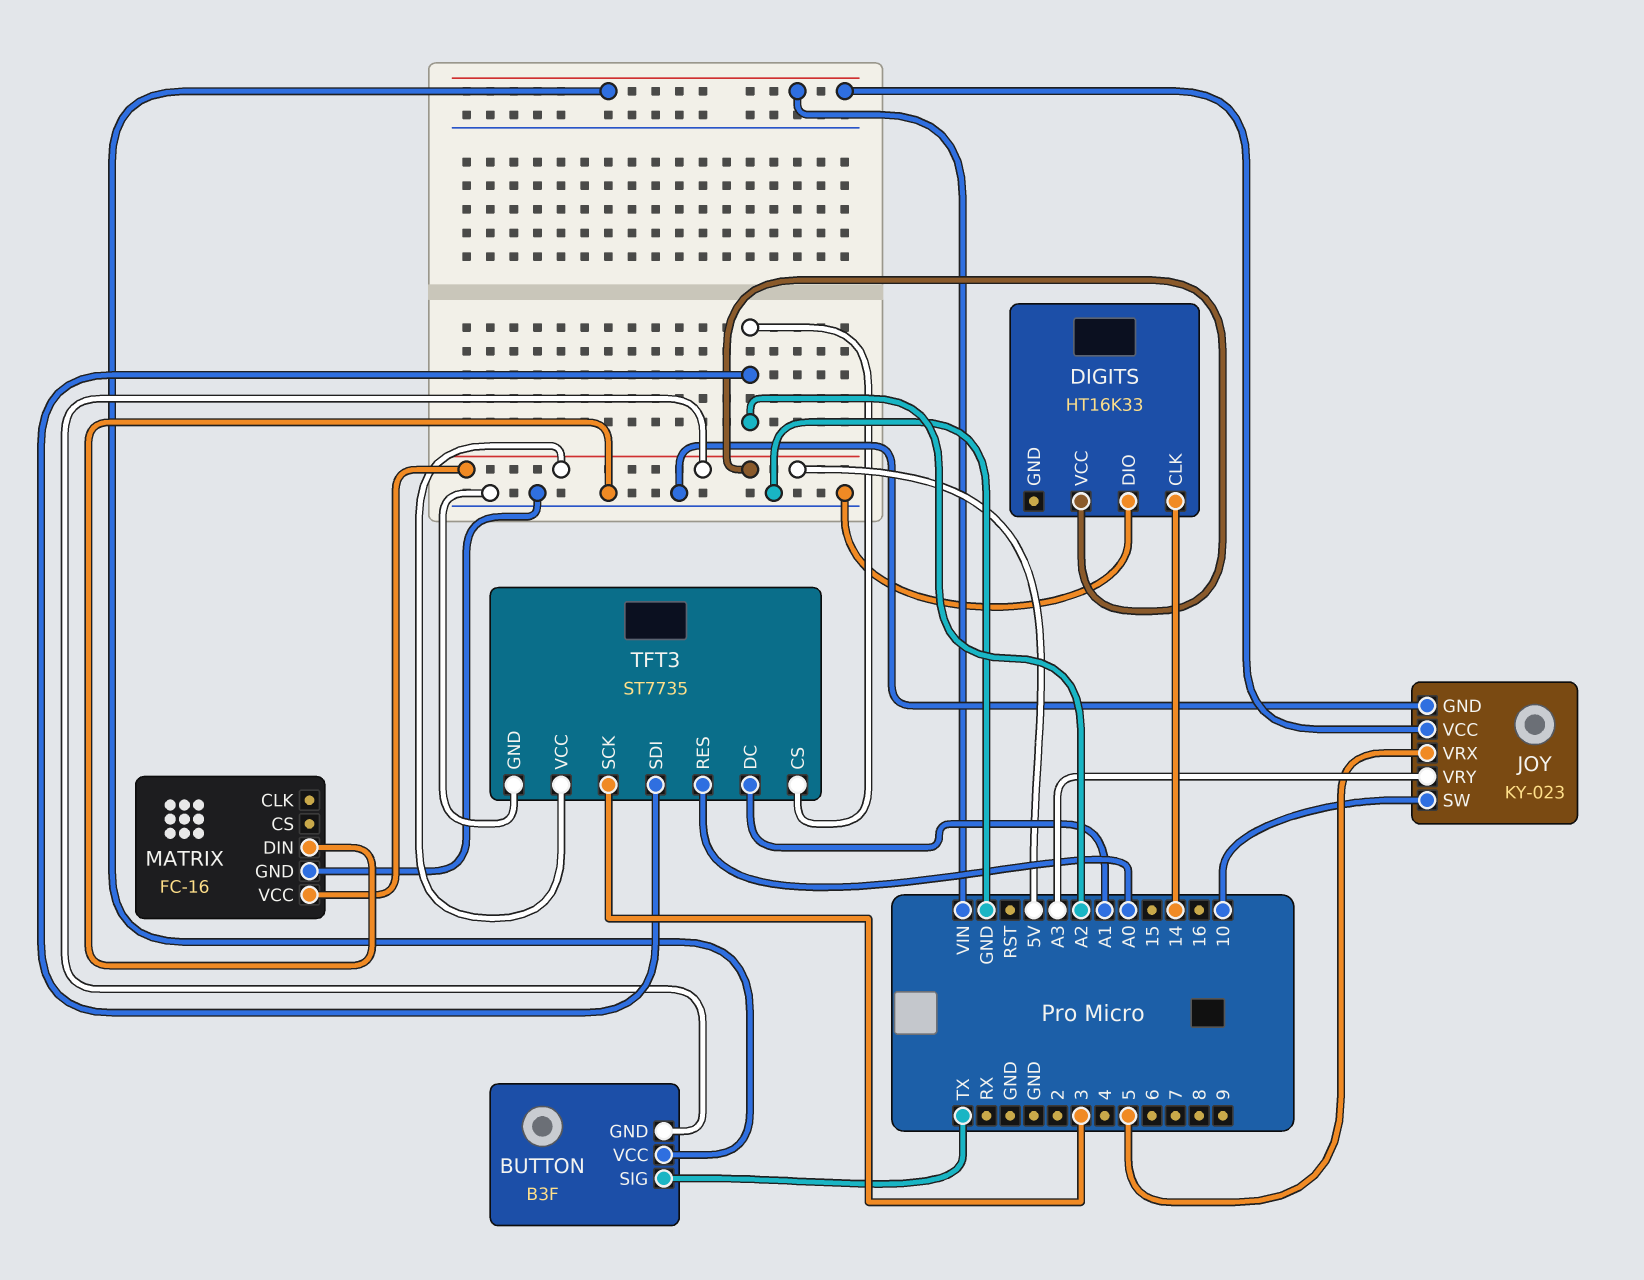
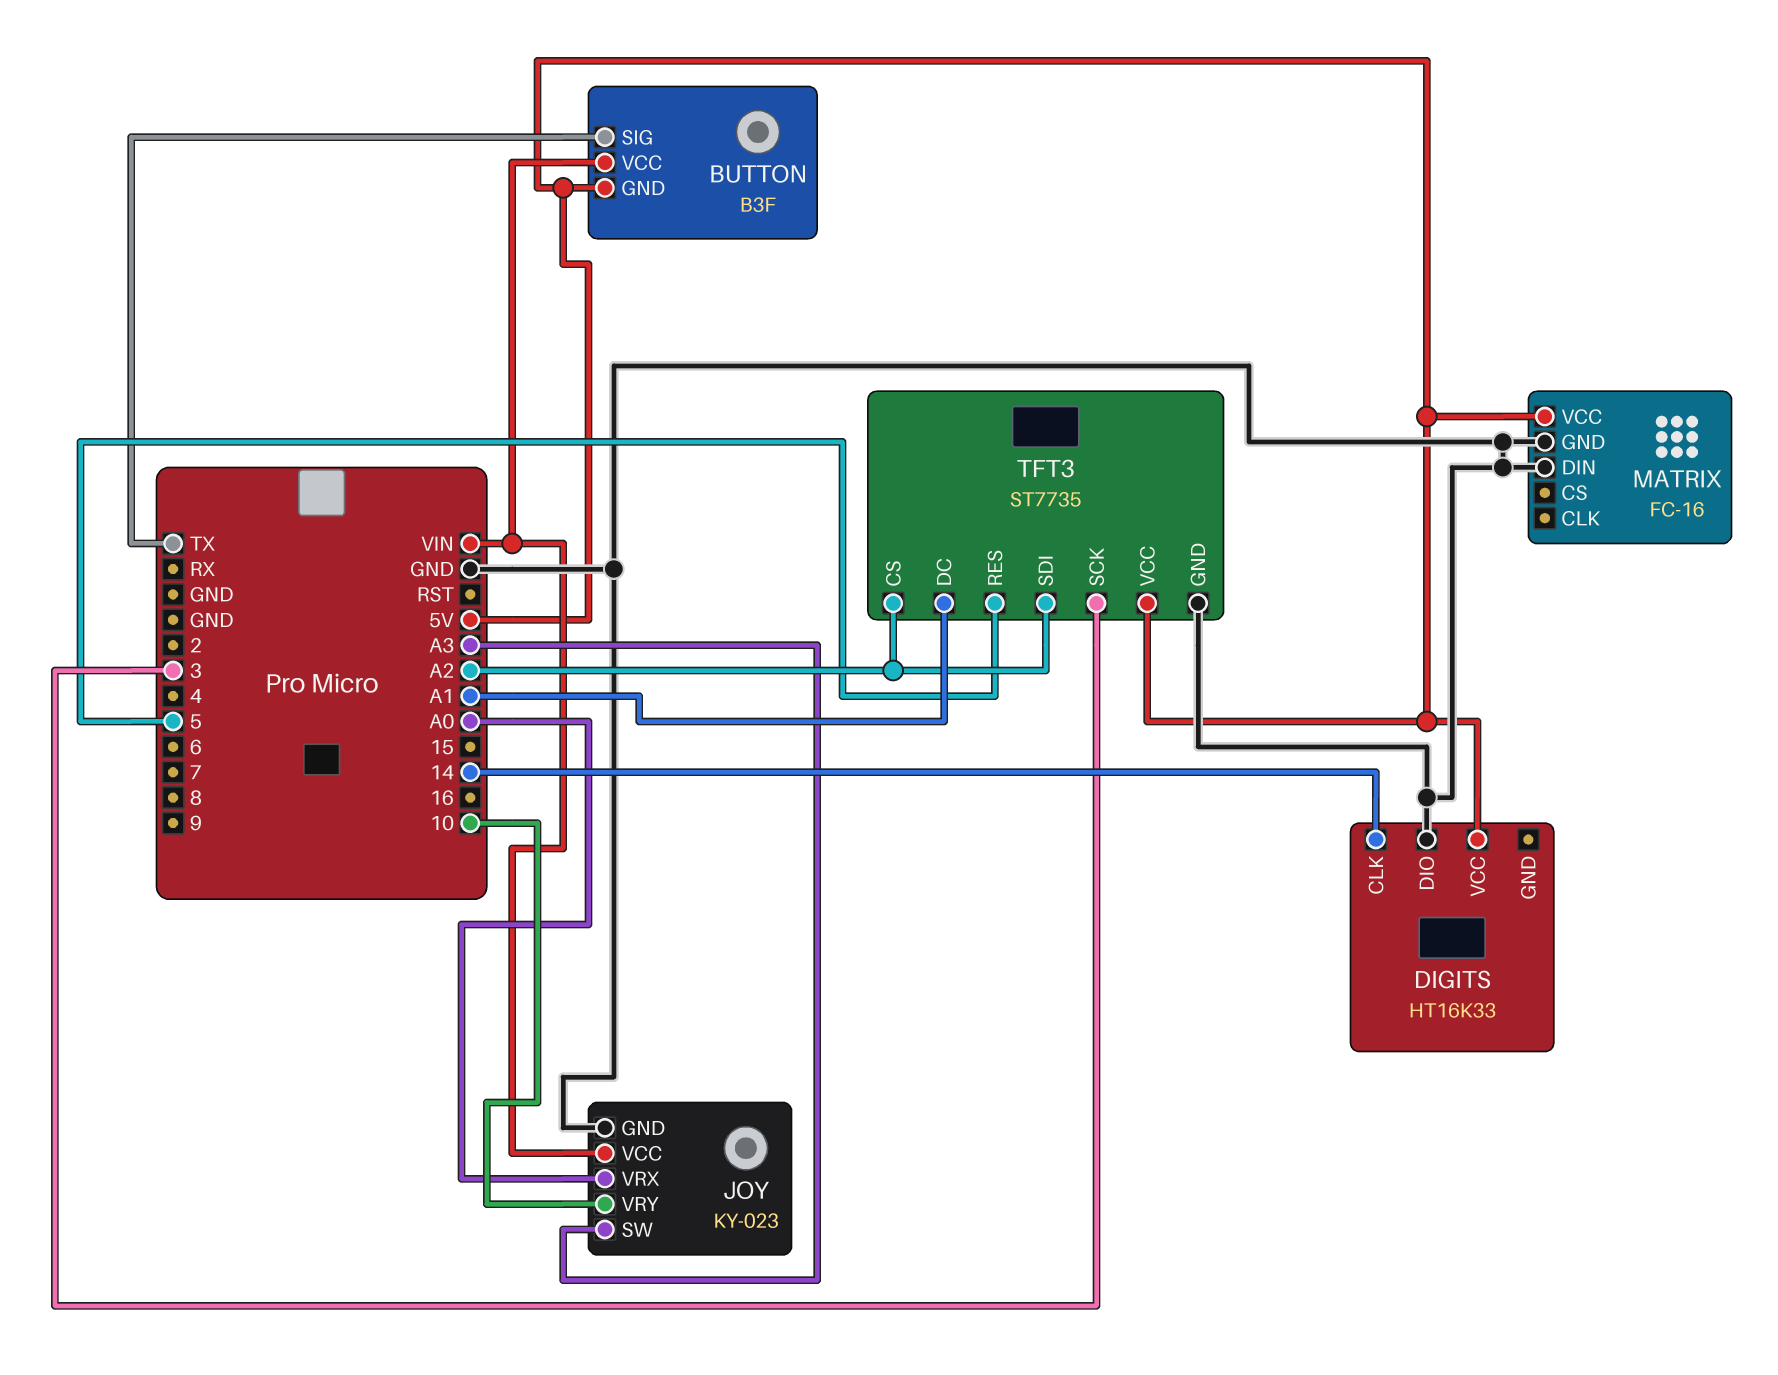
JOY pin SW: 10 -> A3
JOY pin VRX: 5 -> A0
JOY pin VRY: A3 -> 10
TFT3 pin RES: A0 -> 5

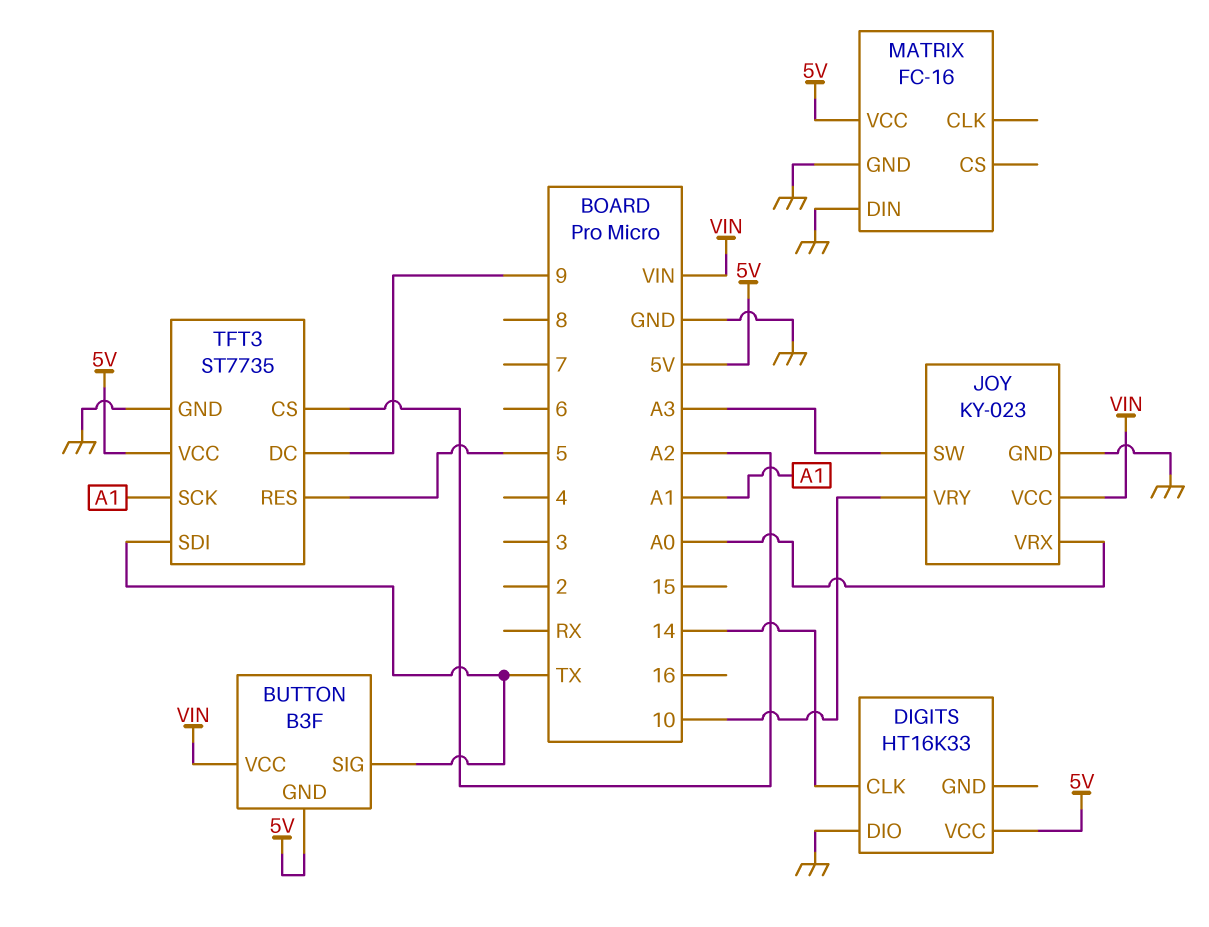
TFT3 pin DC: A1 -> 9
TFT3 pin SCK: 3 -> A1
TFT3 pin SDI: A2 -> TX

